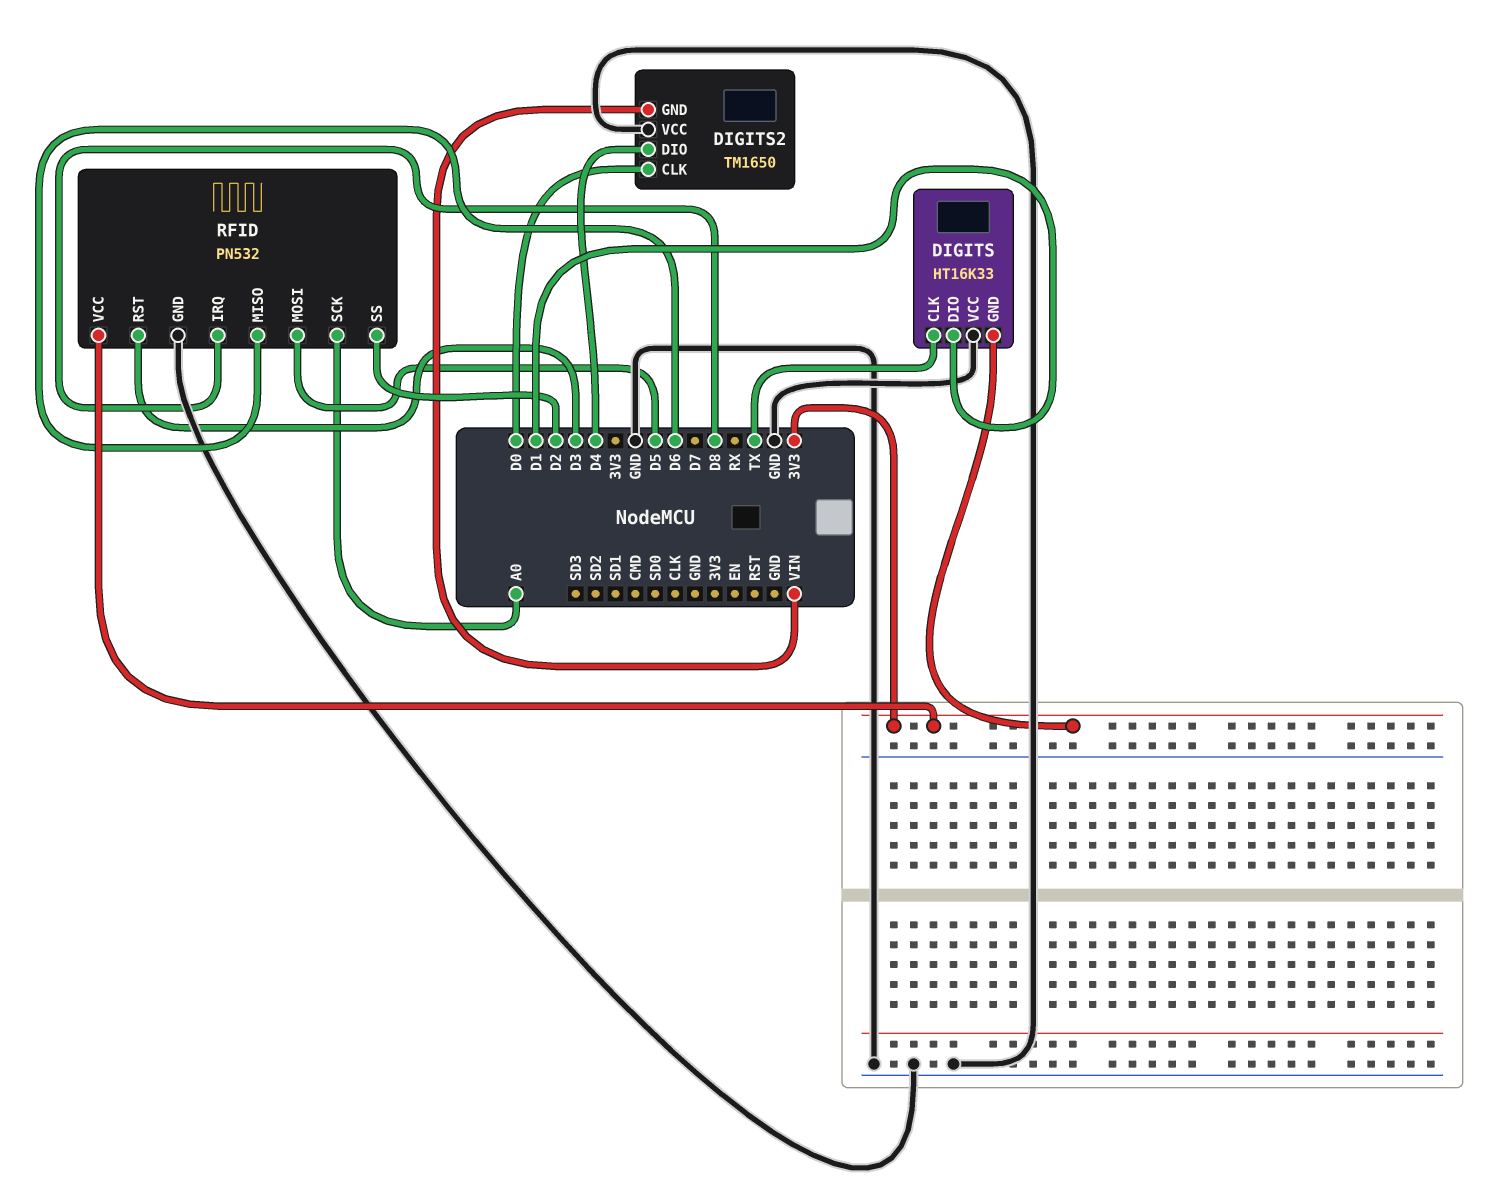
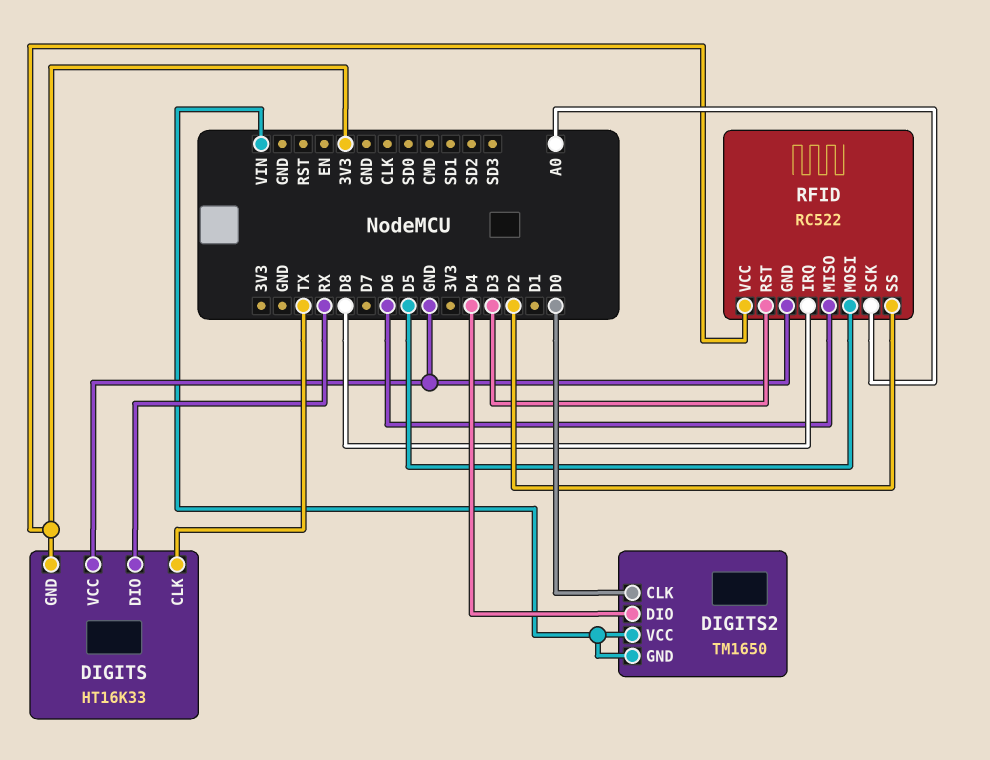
DIGITS pin DIO: D1 -> RX
DIGITS2 pin VCC: GND -> VIN
RFID: PN532 -> RC522

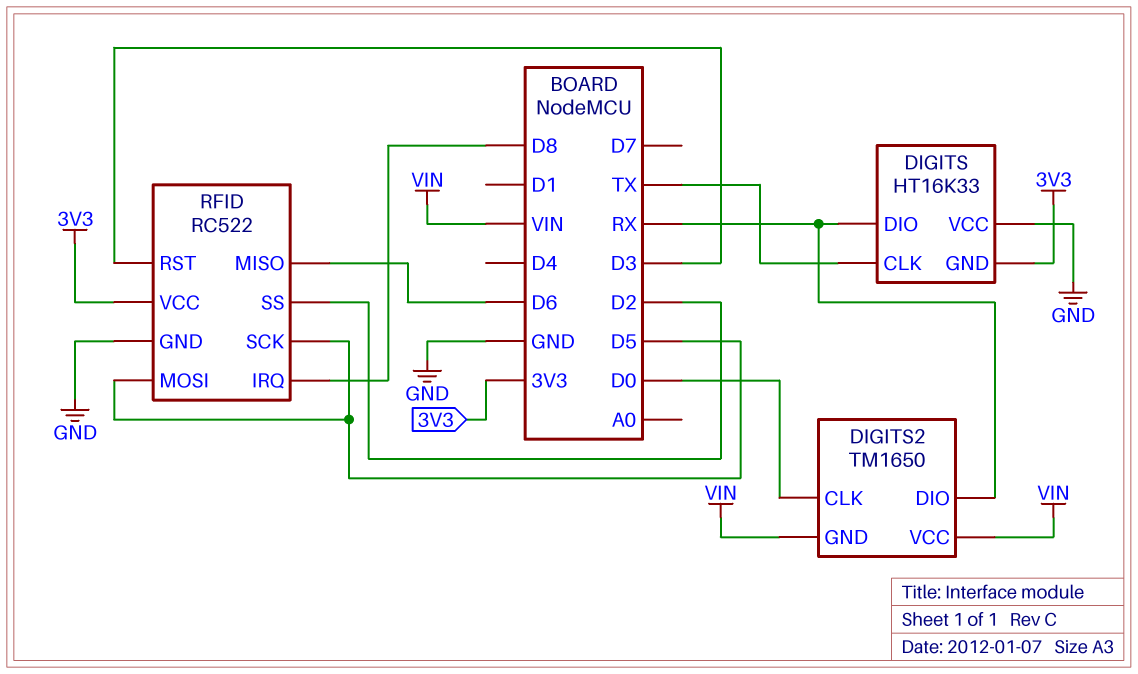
DIGITS2 pin DIO: D4 -> RX
RFID pin SCK: A0 -> D5

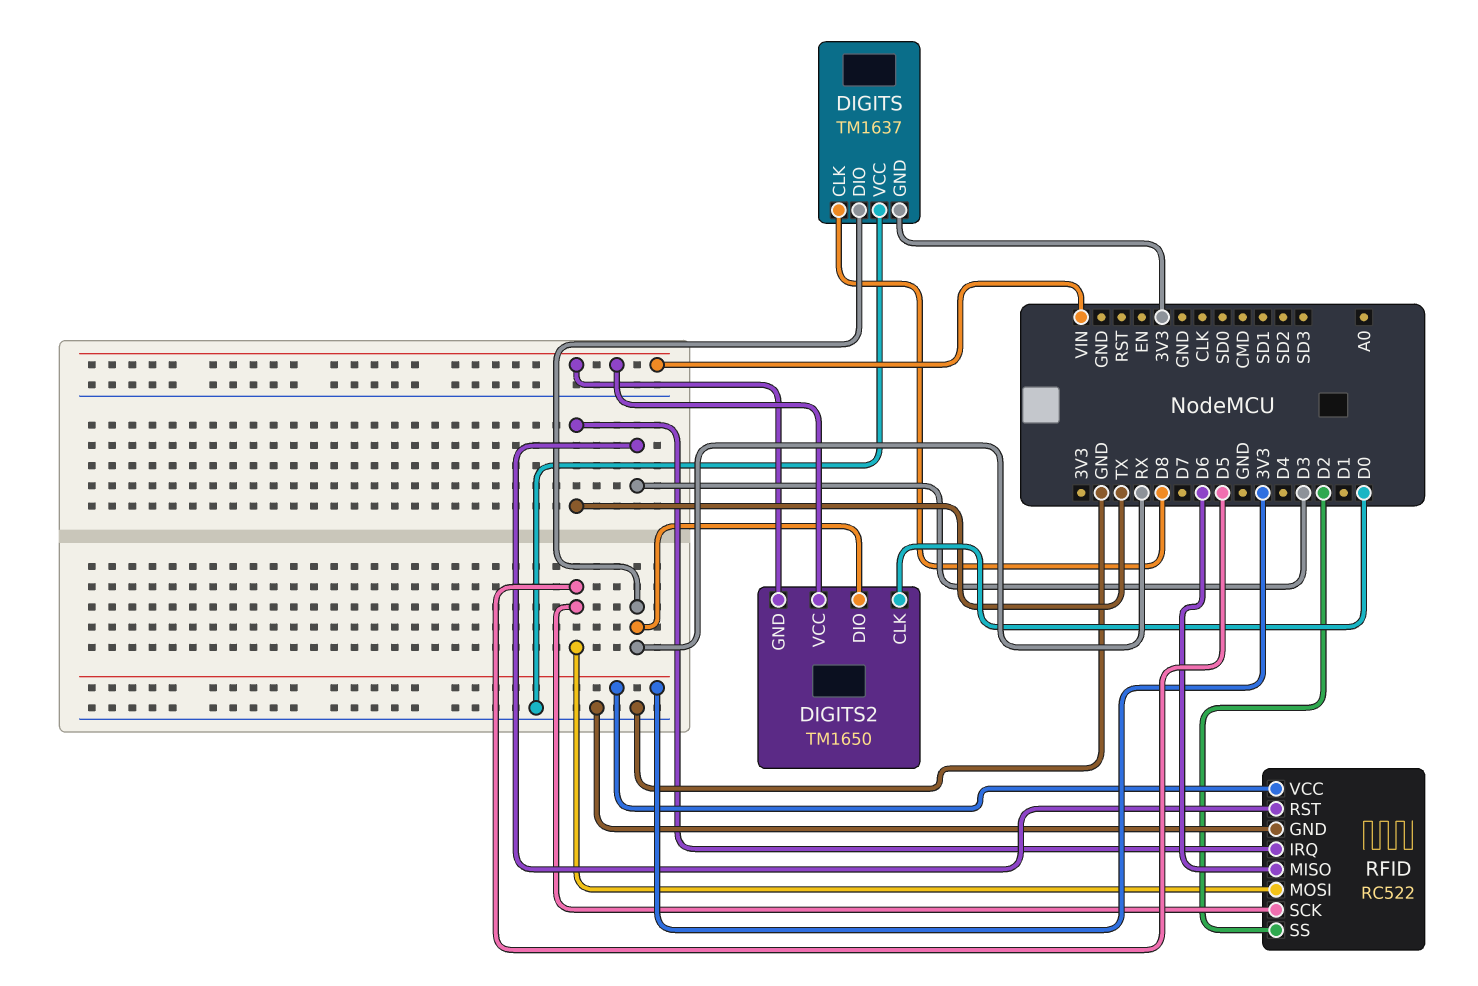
DIGITS: HT16K33 -> TM1637
DIGITS pin CLK: TX -> D8
RFID pin IRQ: D8 -> TX

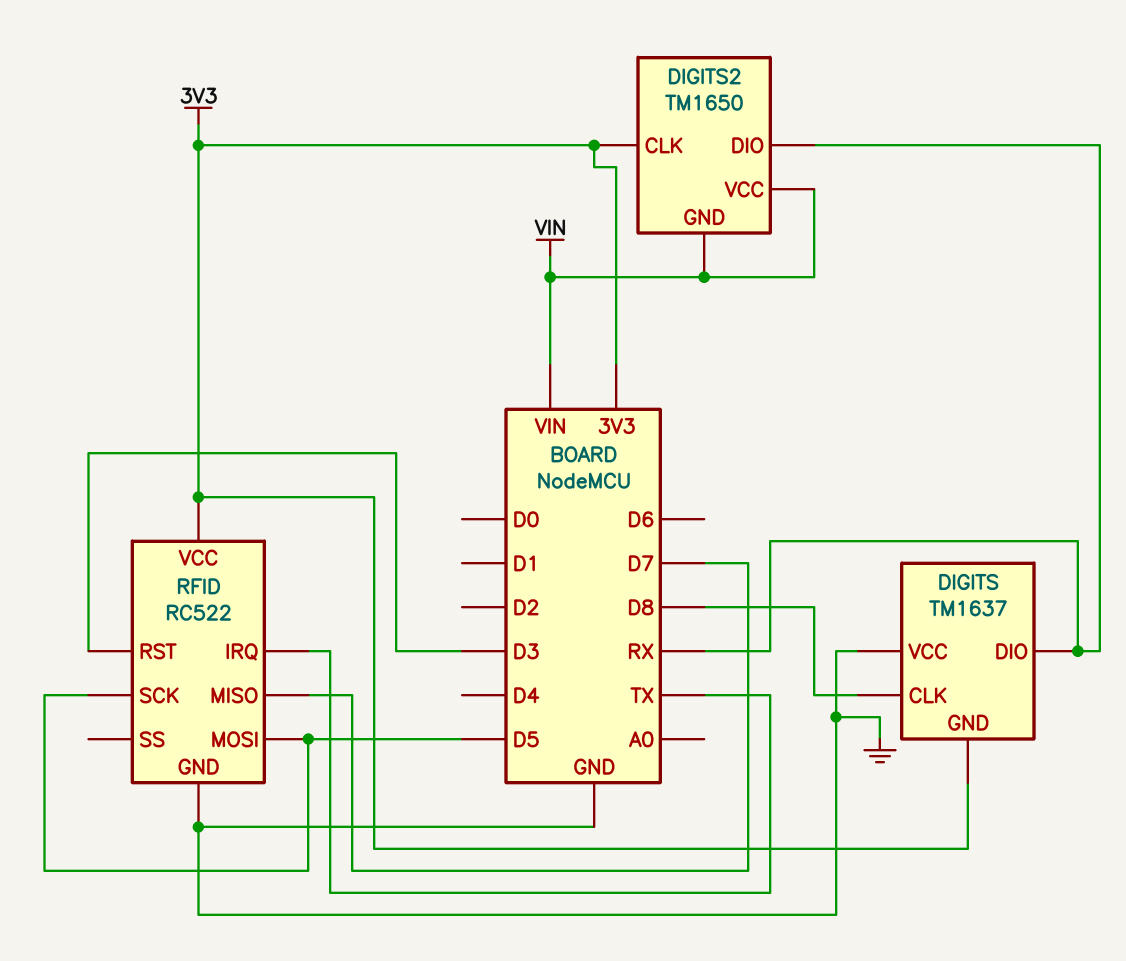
DIGITS2 pin CLK: D0 -> 3V3
RFID pin MISO: D6 -> D7
RFID pin SS: D2 -> none

